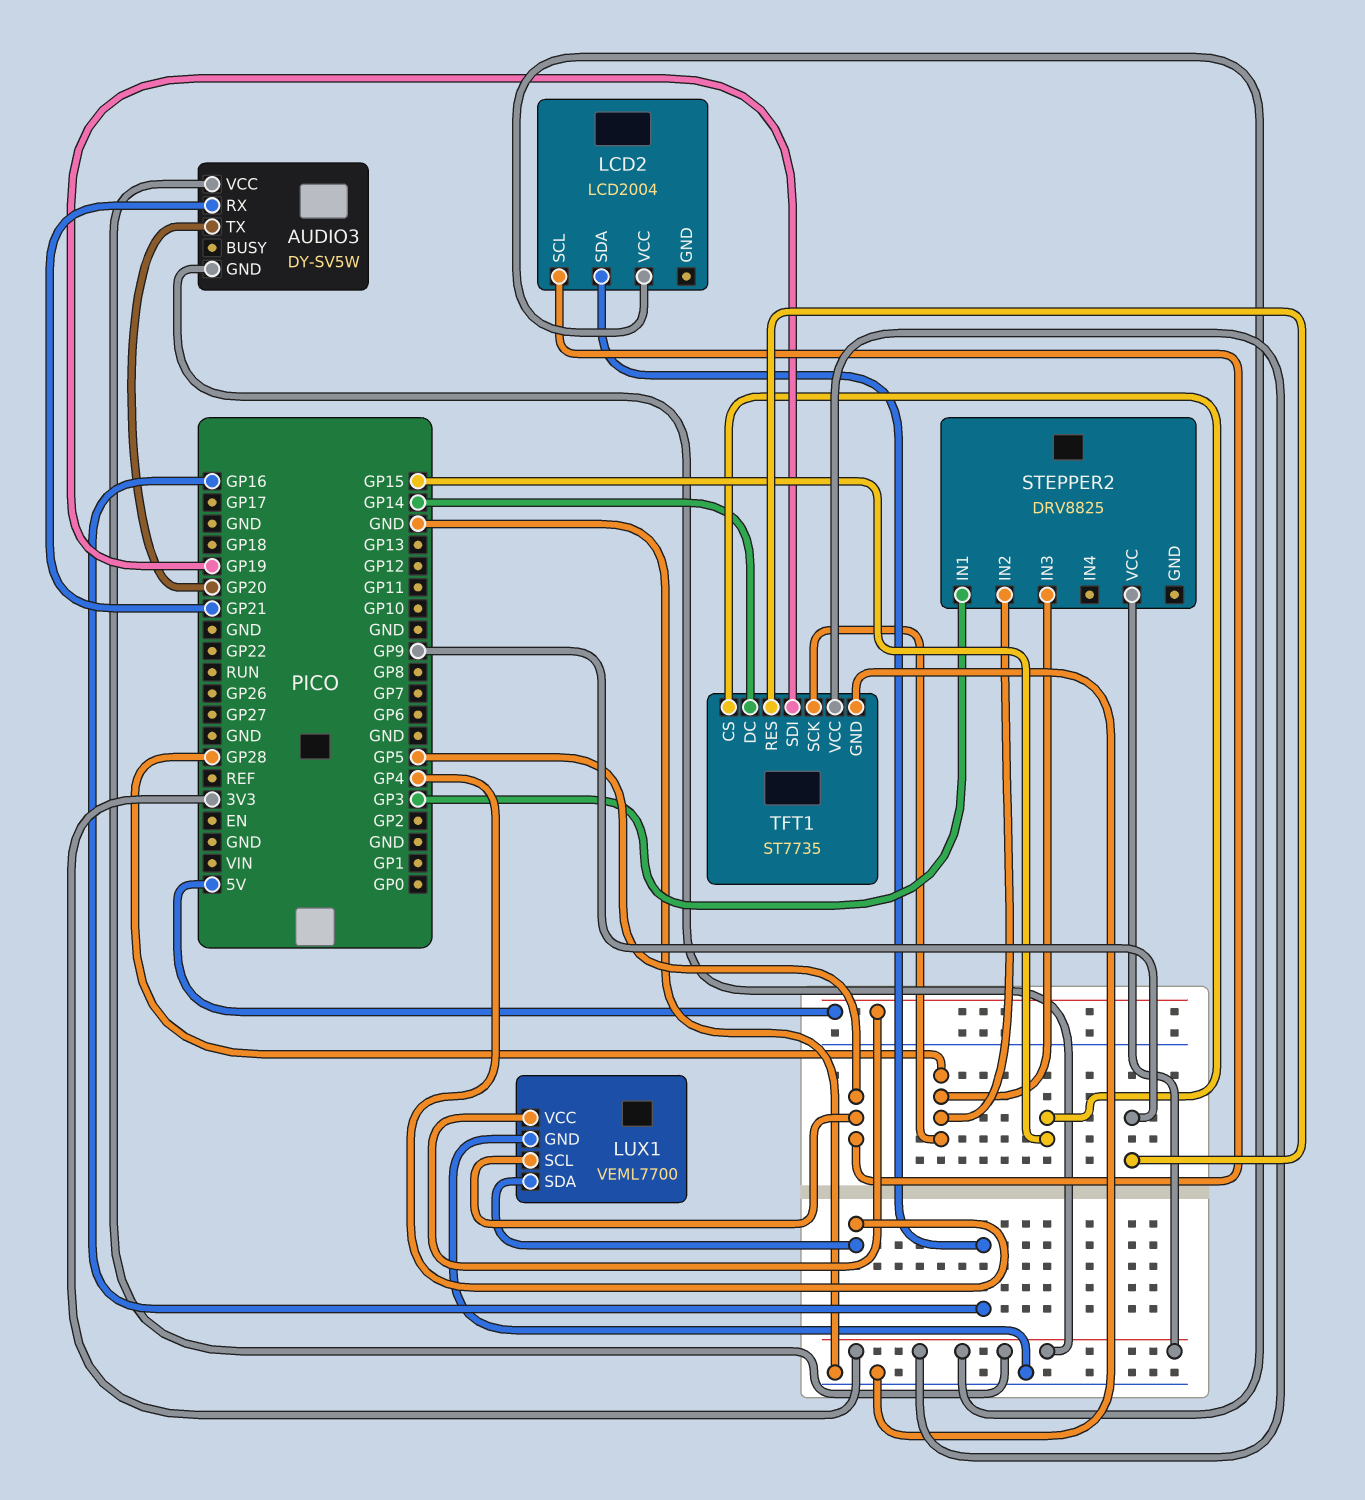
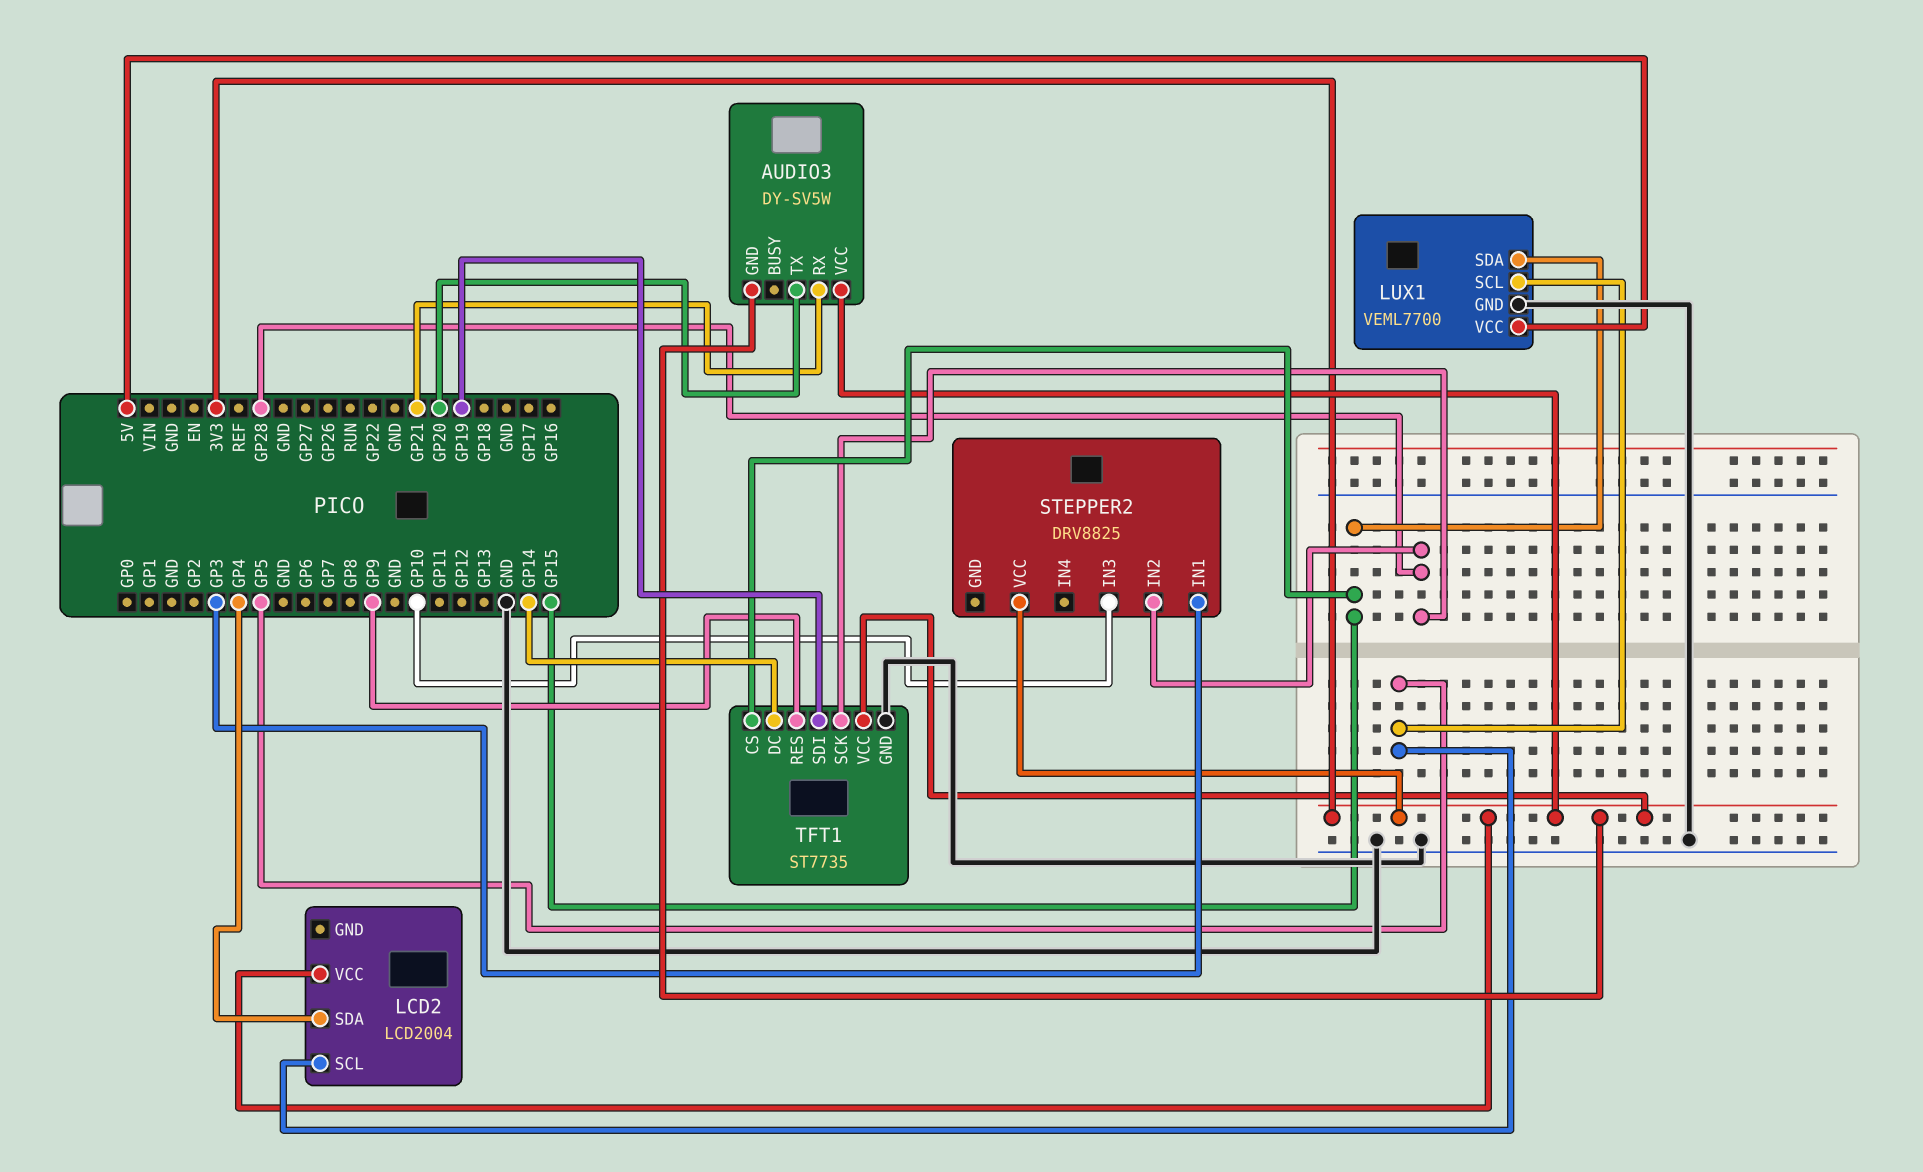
LCD2 pin SDA: GP16 -> GP4
LUX1 pin SDA: GP4 -> GP15
STEPPER2 pin IN3: GP28 -> GP10

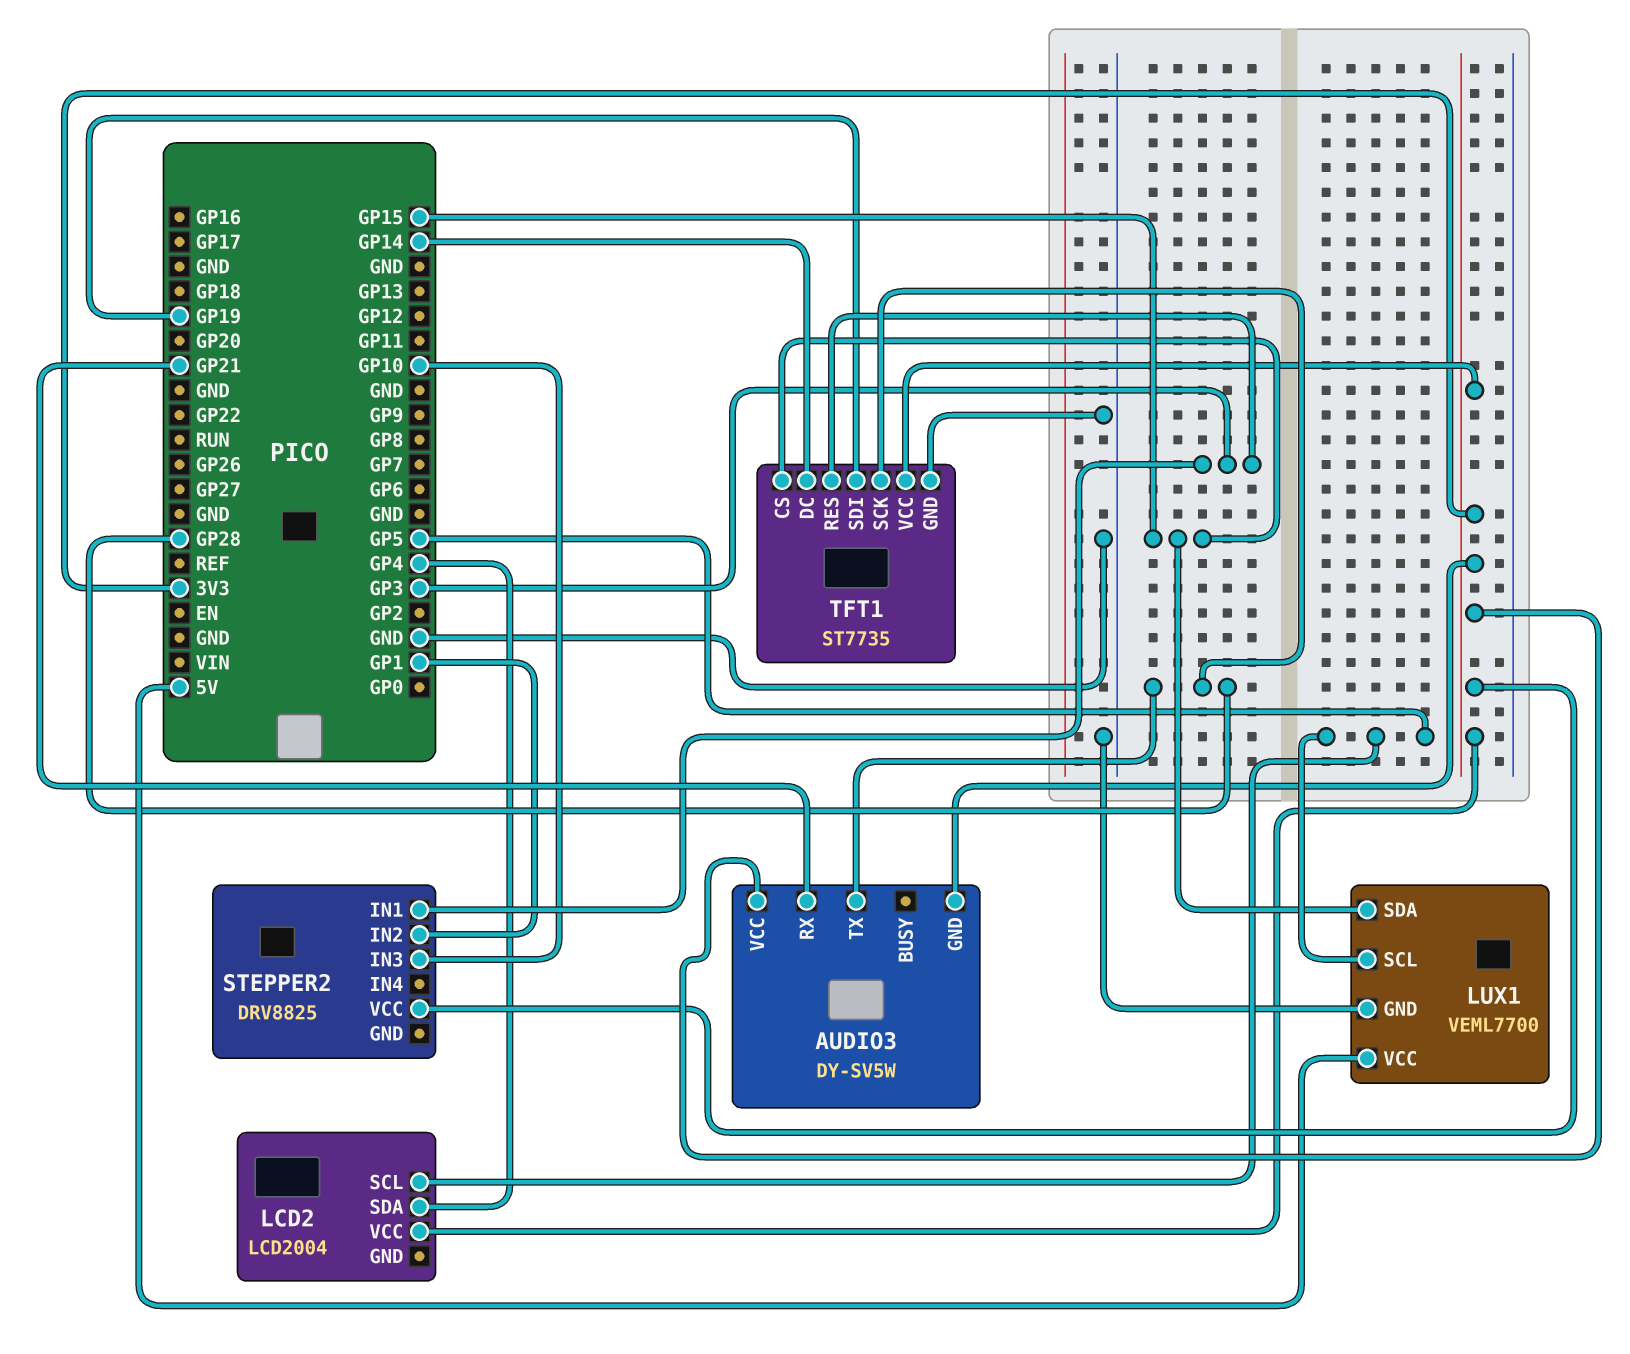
AUDIO3 pin TX: GP20 -> GP28
STEPPER2 pin IN2: GP28 -> GP1
TFT1 pin RES: GP9 -> GP3

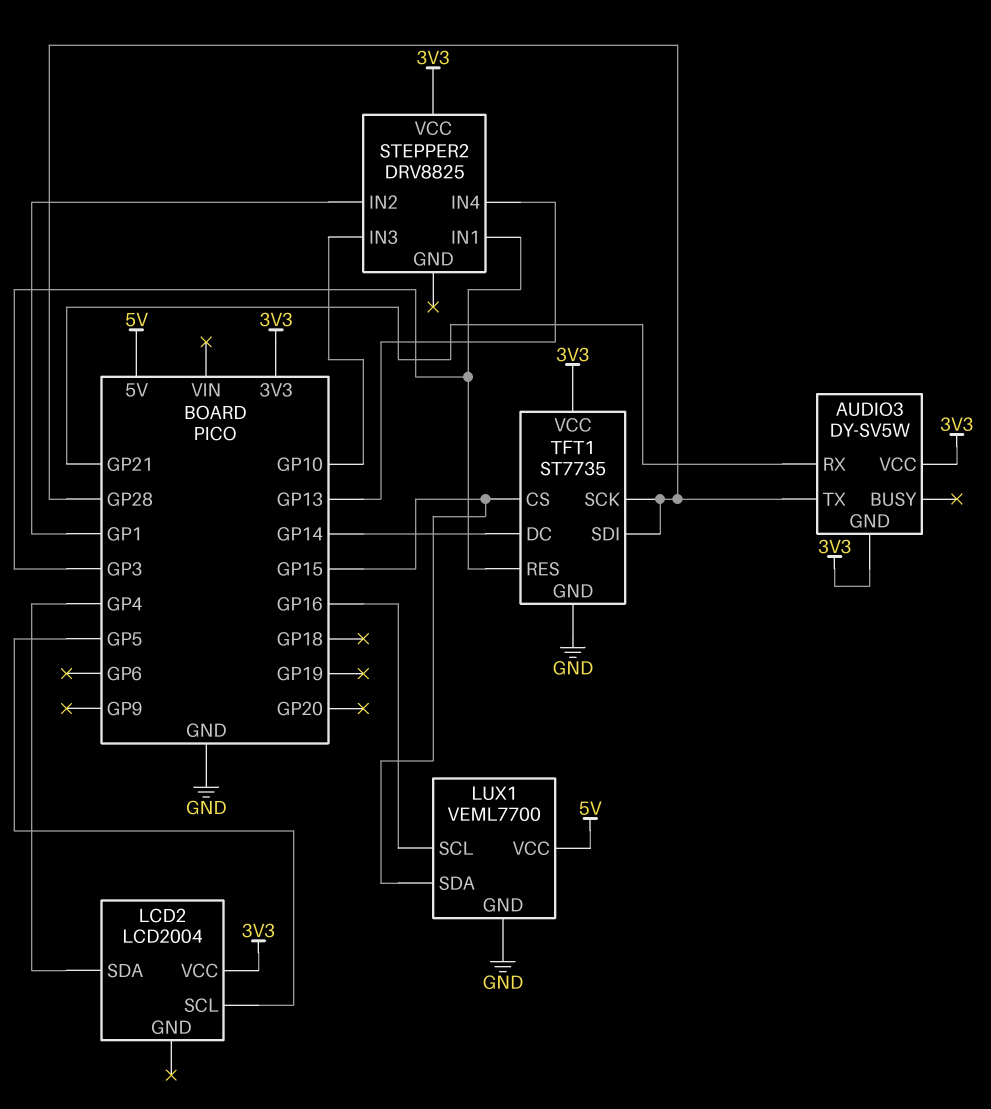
LUX1 pin SCL: GP5 -> GP16
STEPPER2 pin IN4: none -> GP13
TFT1 pin SDI: GP19 -> GP28

